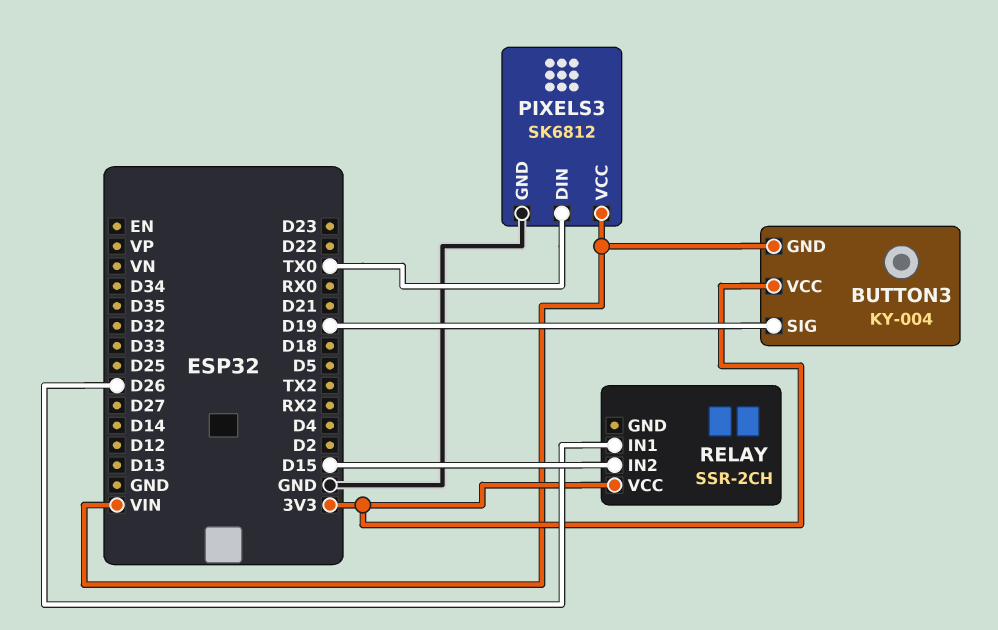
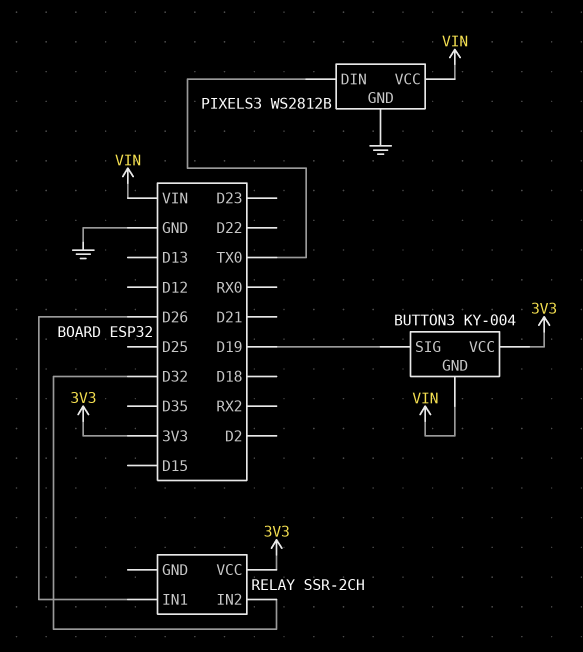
PIXELS3: SK6812 -> WS2812B
RELAY pin IN2: D15 -> D32

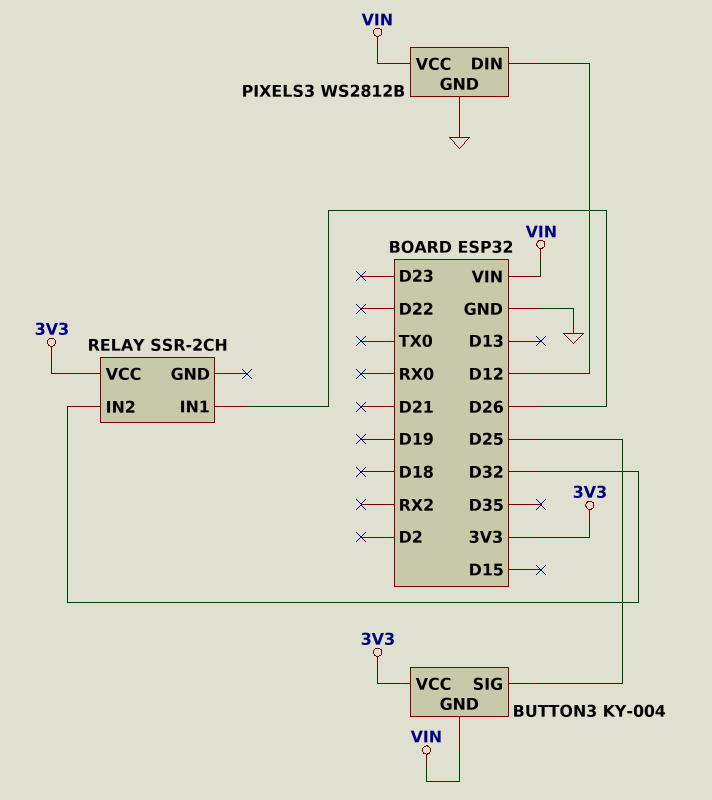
BUTTON3 pin SIG: D19 -> D25
PIXELS3 pin DIN: TX0 -> D12

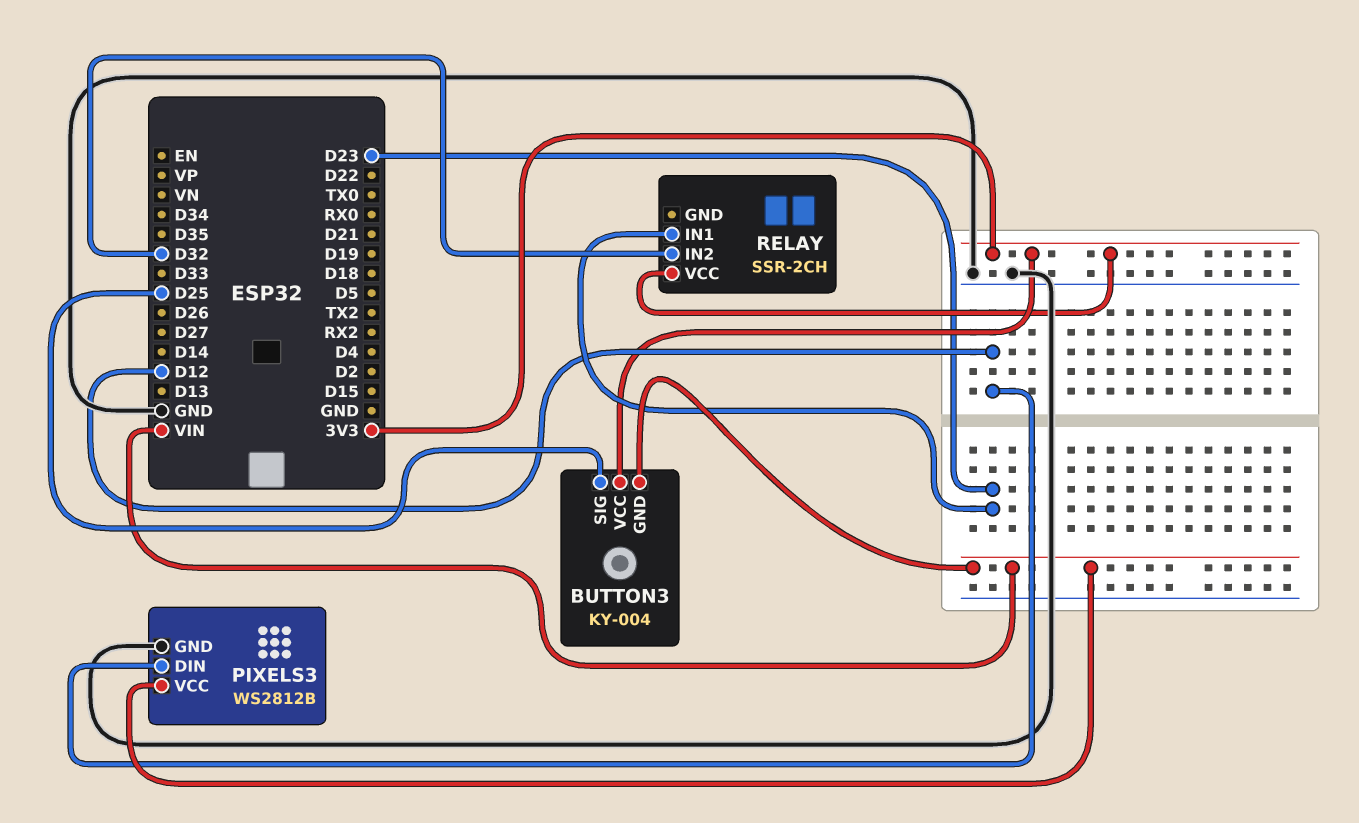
RELAY pin IN1: D26 -> D23

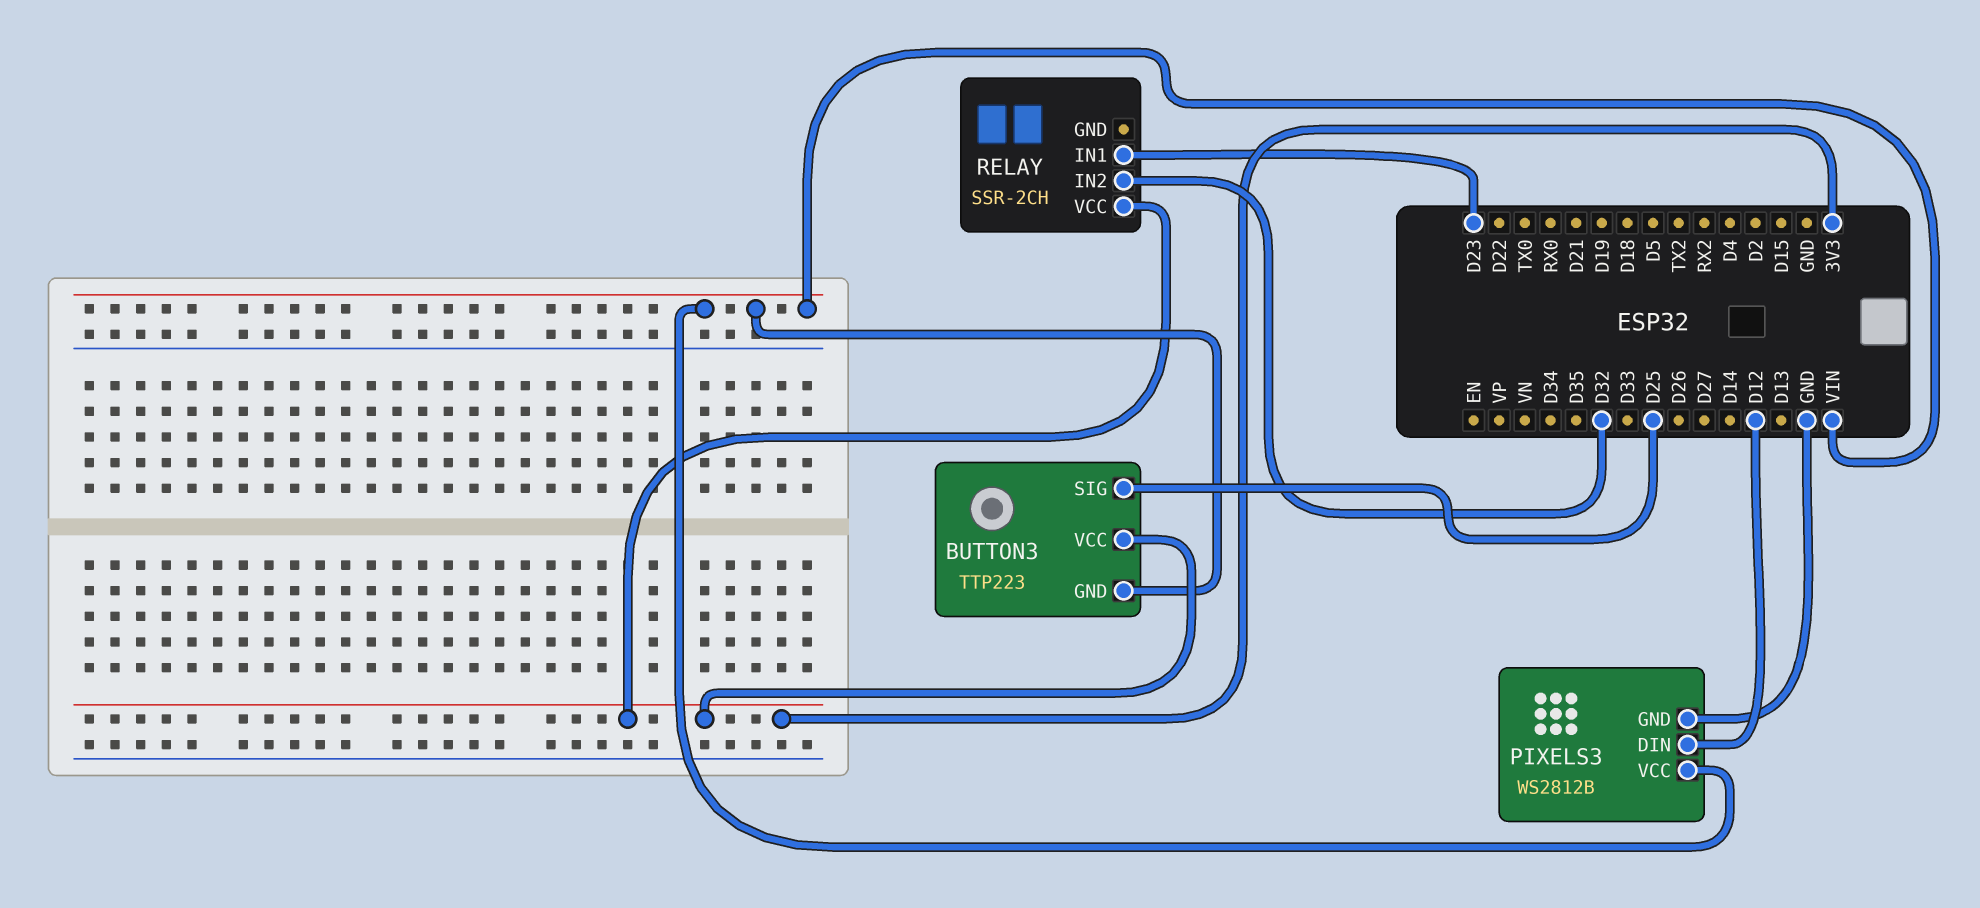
BUTTON3: KY-004 -> TTP223

